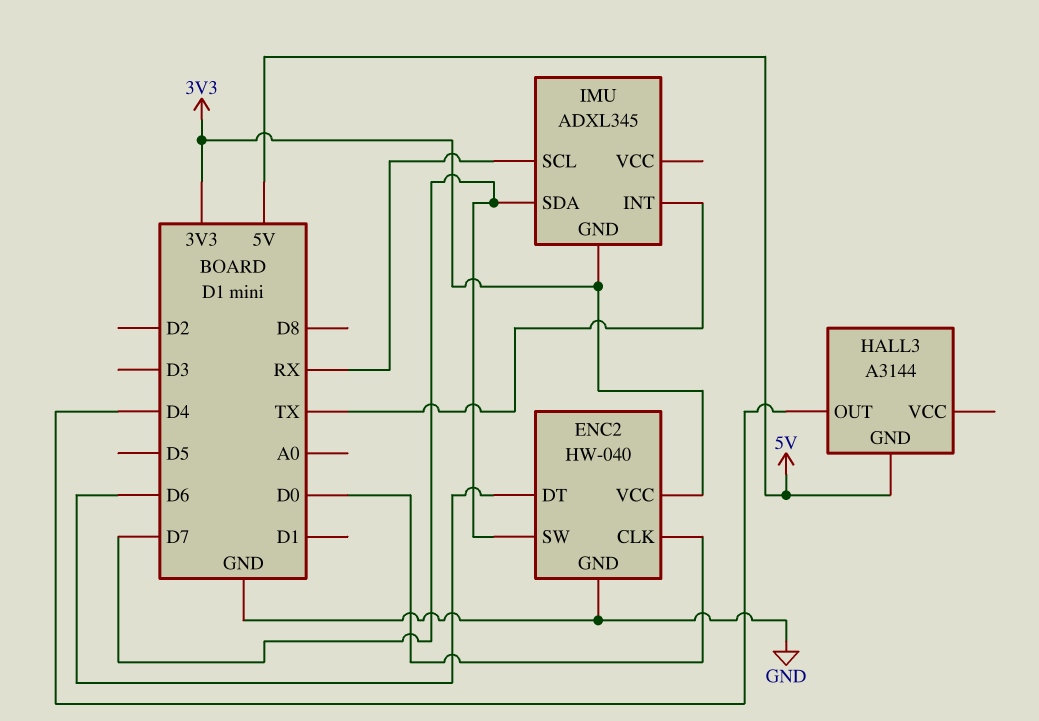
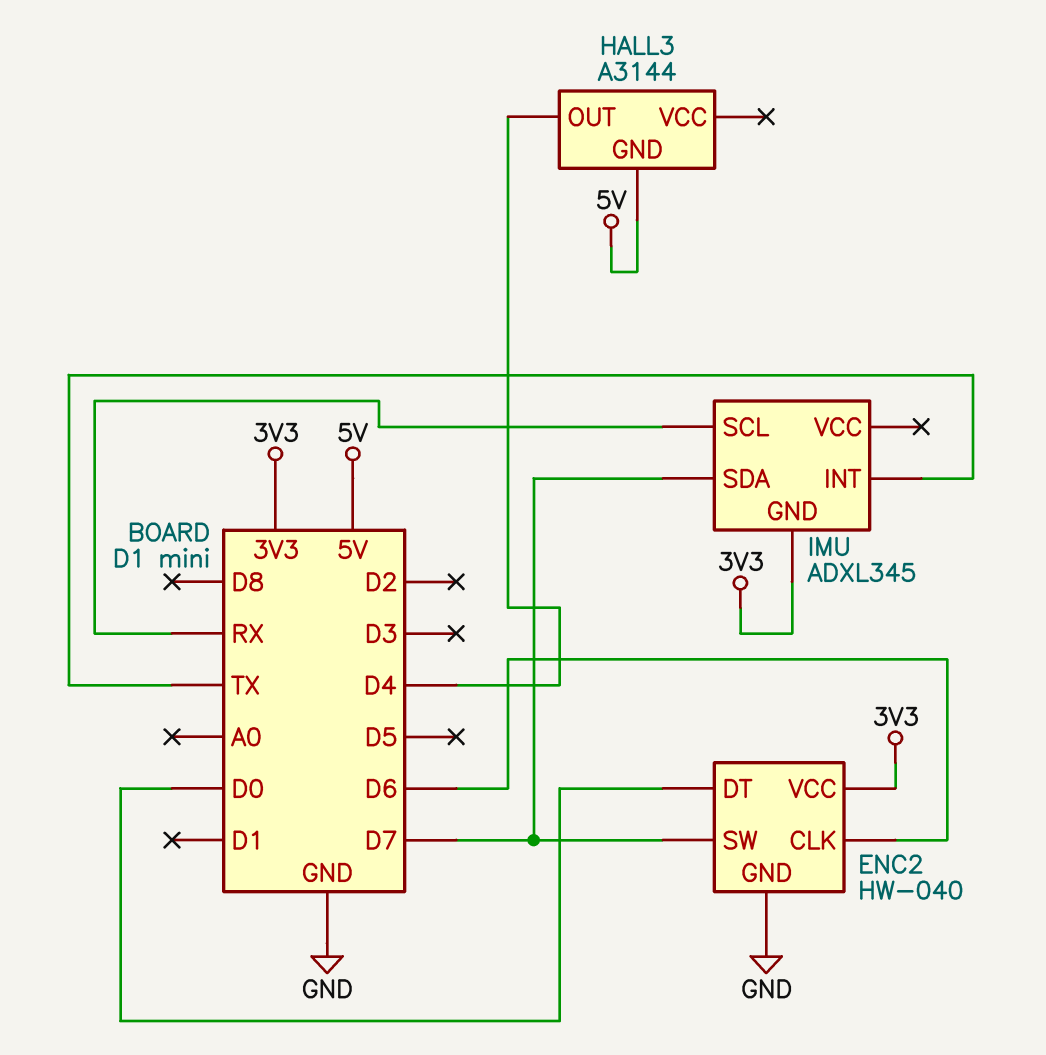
ENC2 pin CLK: D0 -> D6
ENC2 pin DT: D6 -> D0

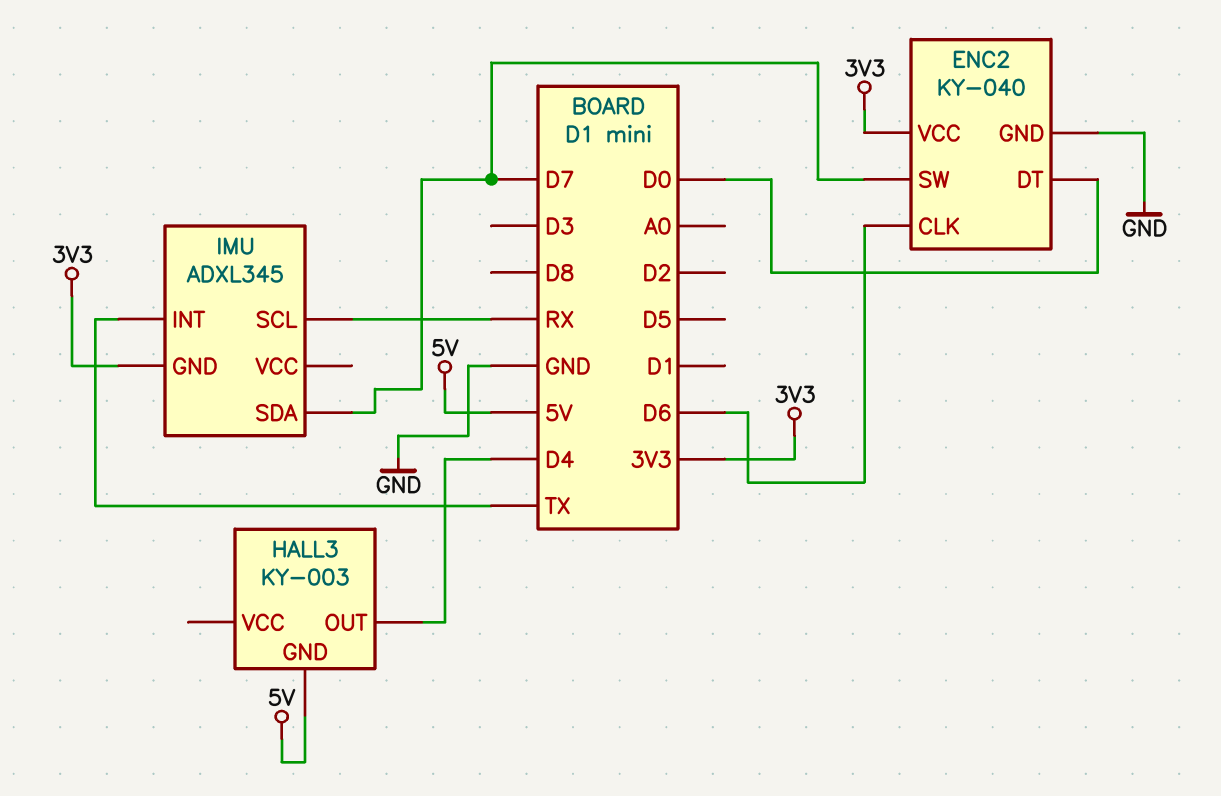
ENC2: HW-040 -> KY-040
HALL3: A3144 -> KY-003

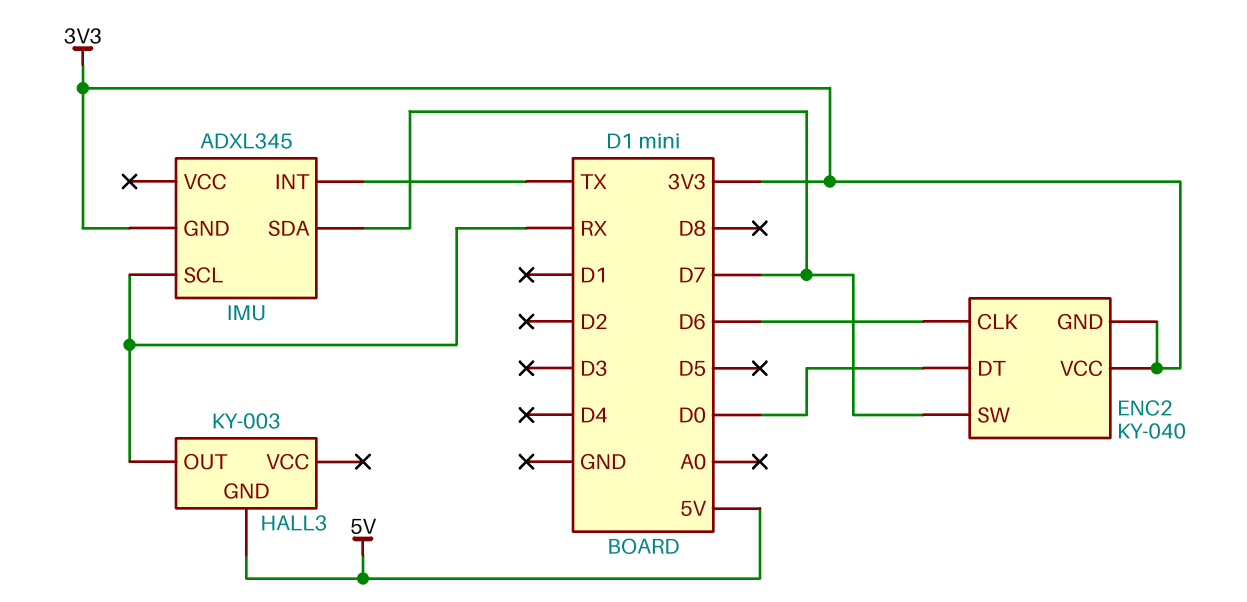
ENC2 pin GND: GND -> 3V3
HALL3 pin OUT: D4 -> RX

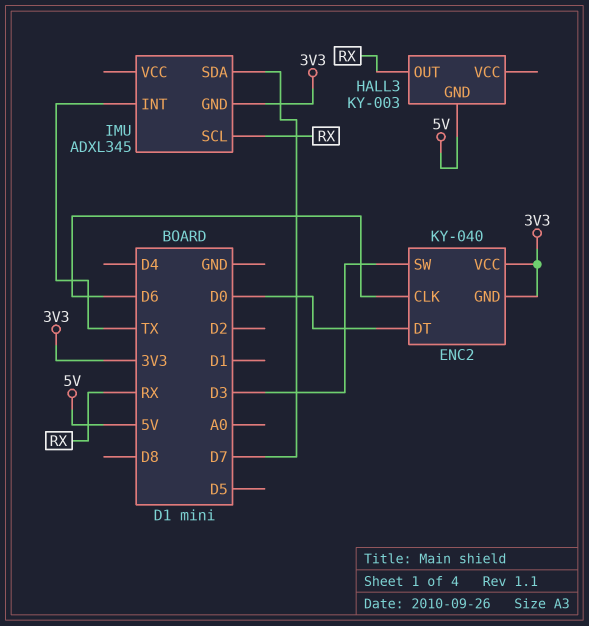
ENC2 pin SW: D7 -> D3

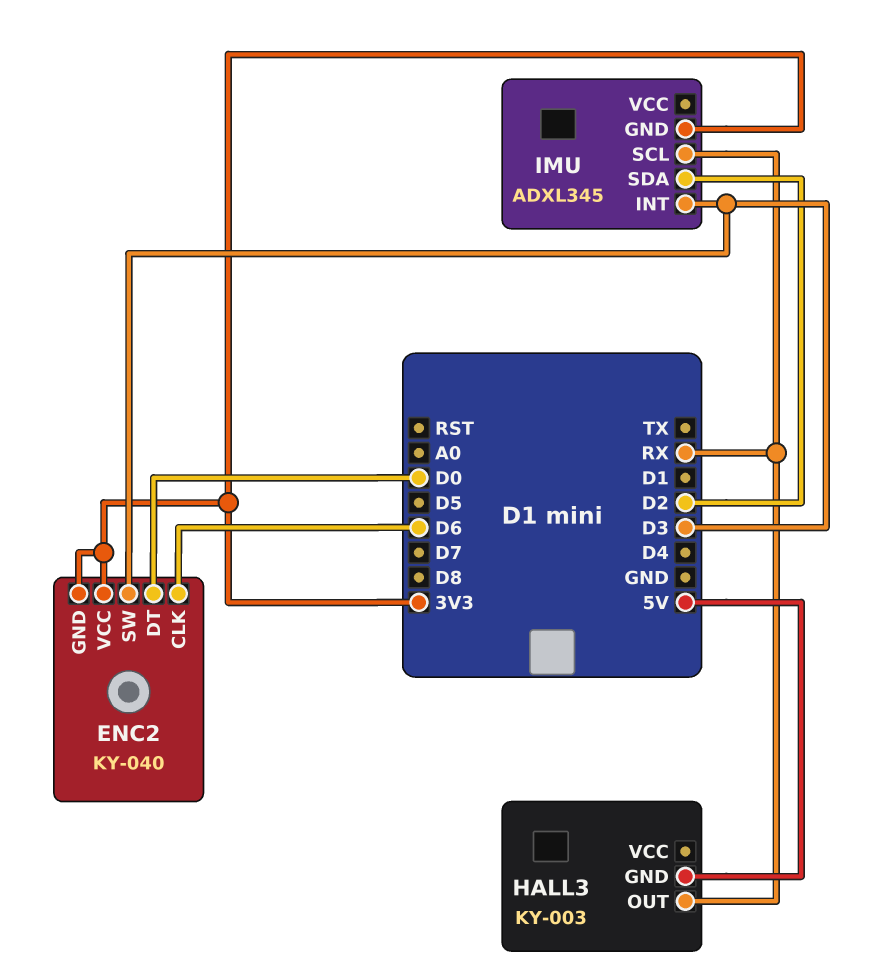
IMU pin INT: TX -> D3
IMU pin SDA: D7 -> D2

